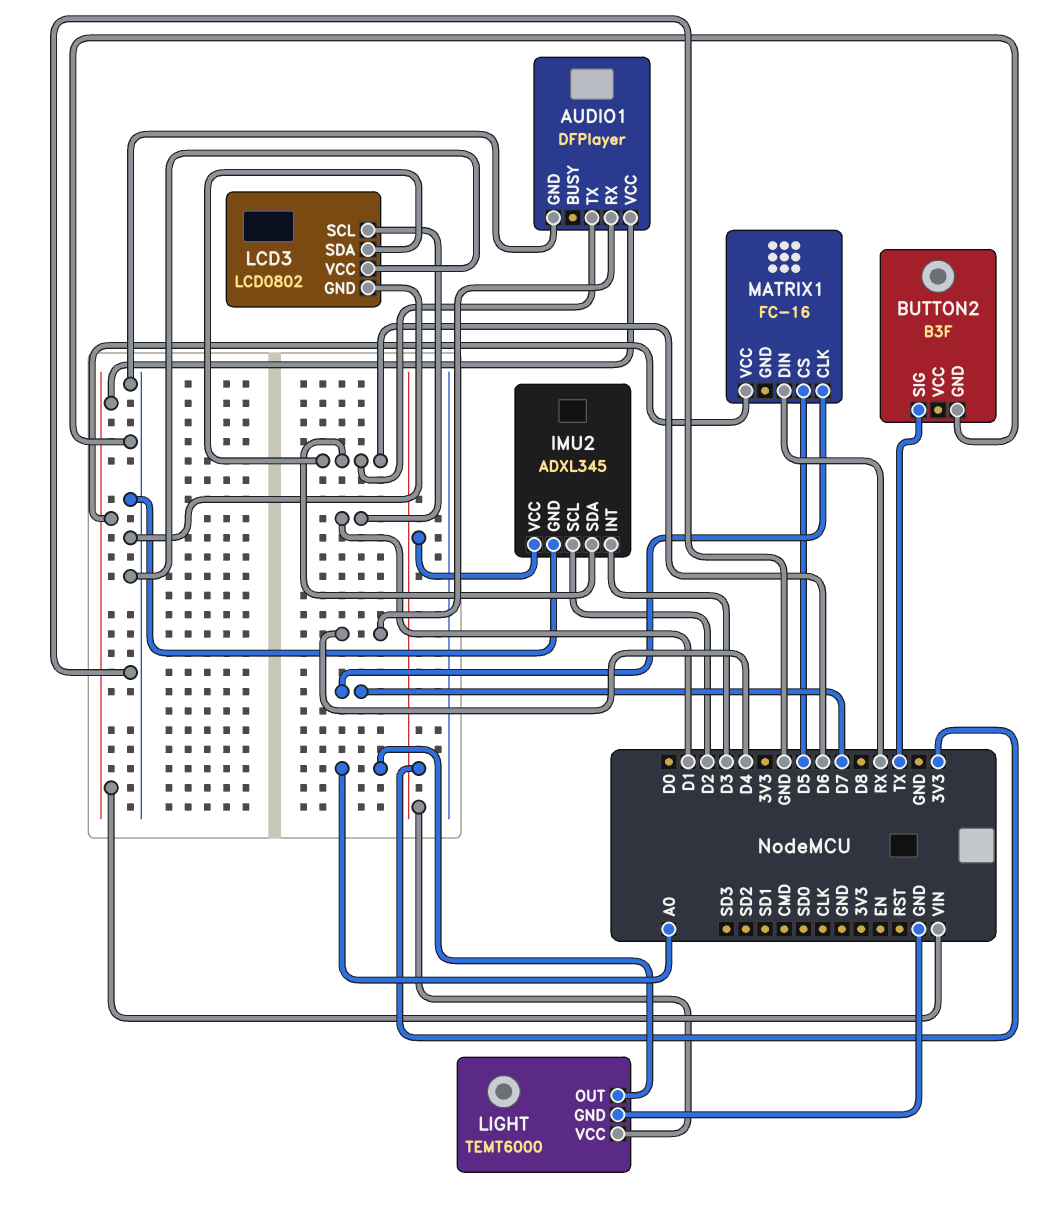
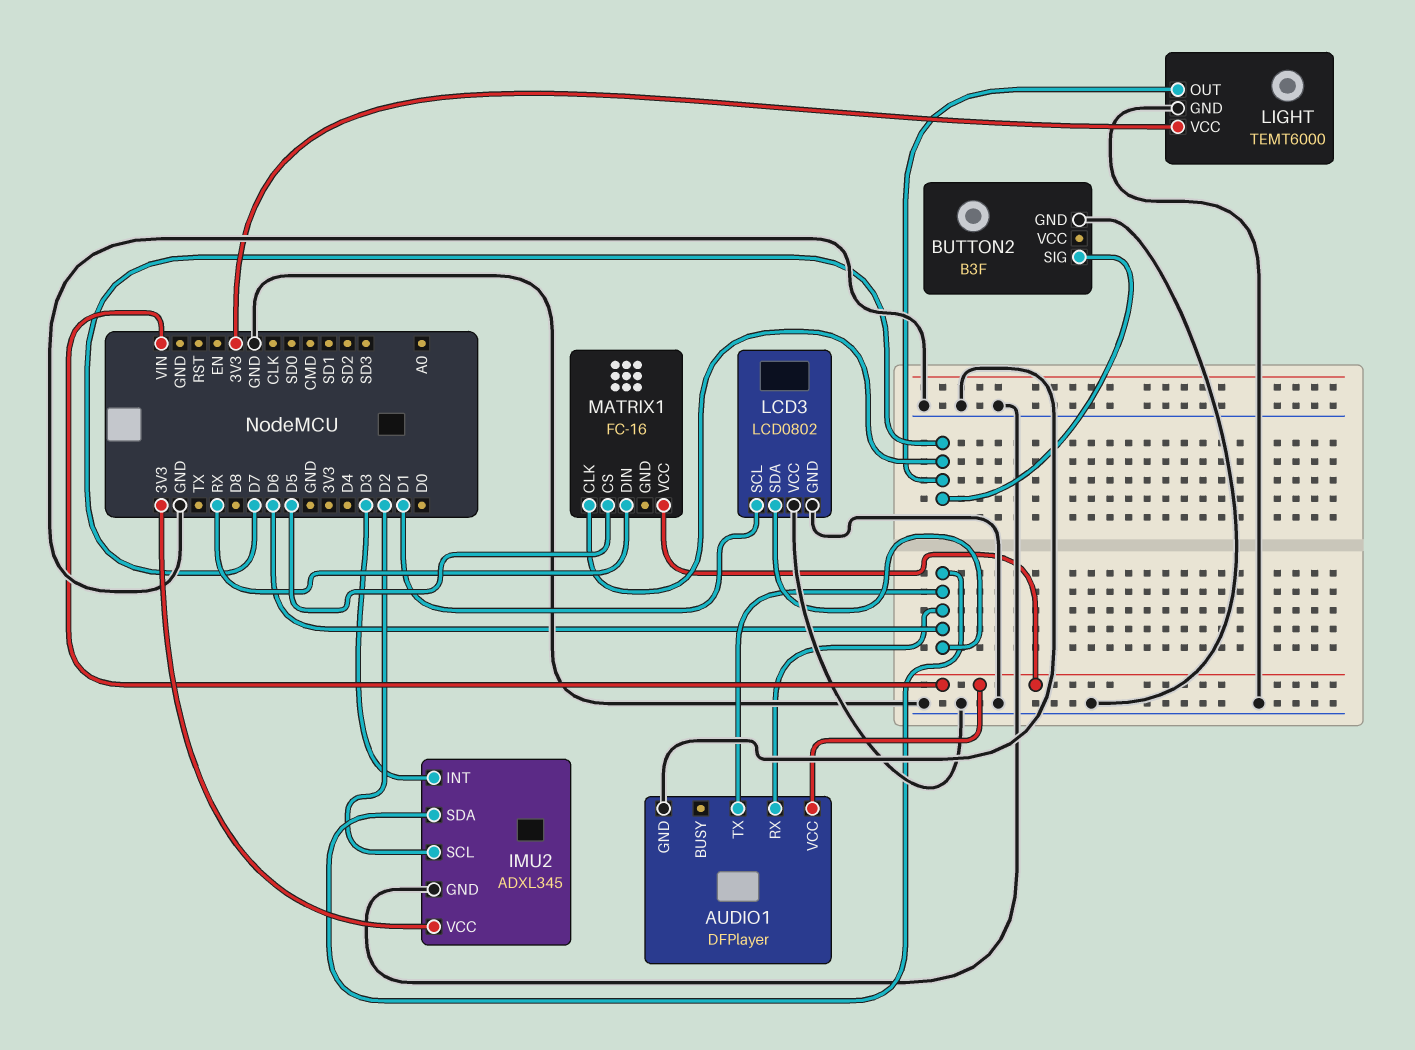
AUDIO1 pin RX: D4 -> D6
BUTTON2 pin SIG: TX -> D7
LIGHT pin OUT: A0 -> D7

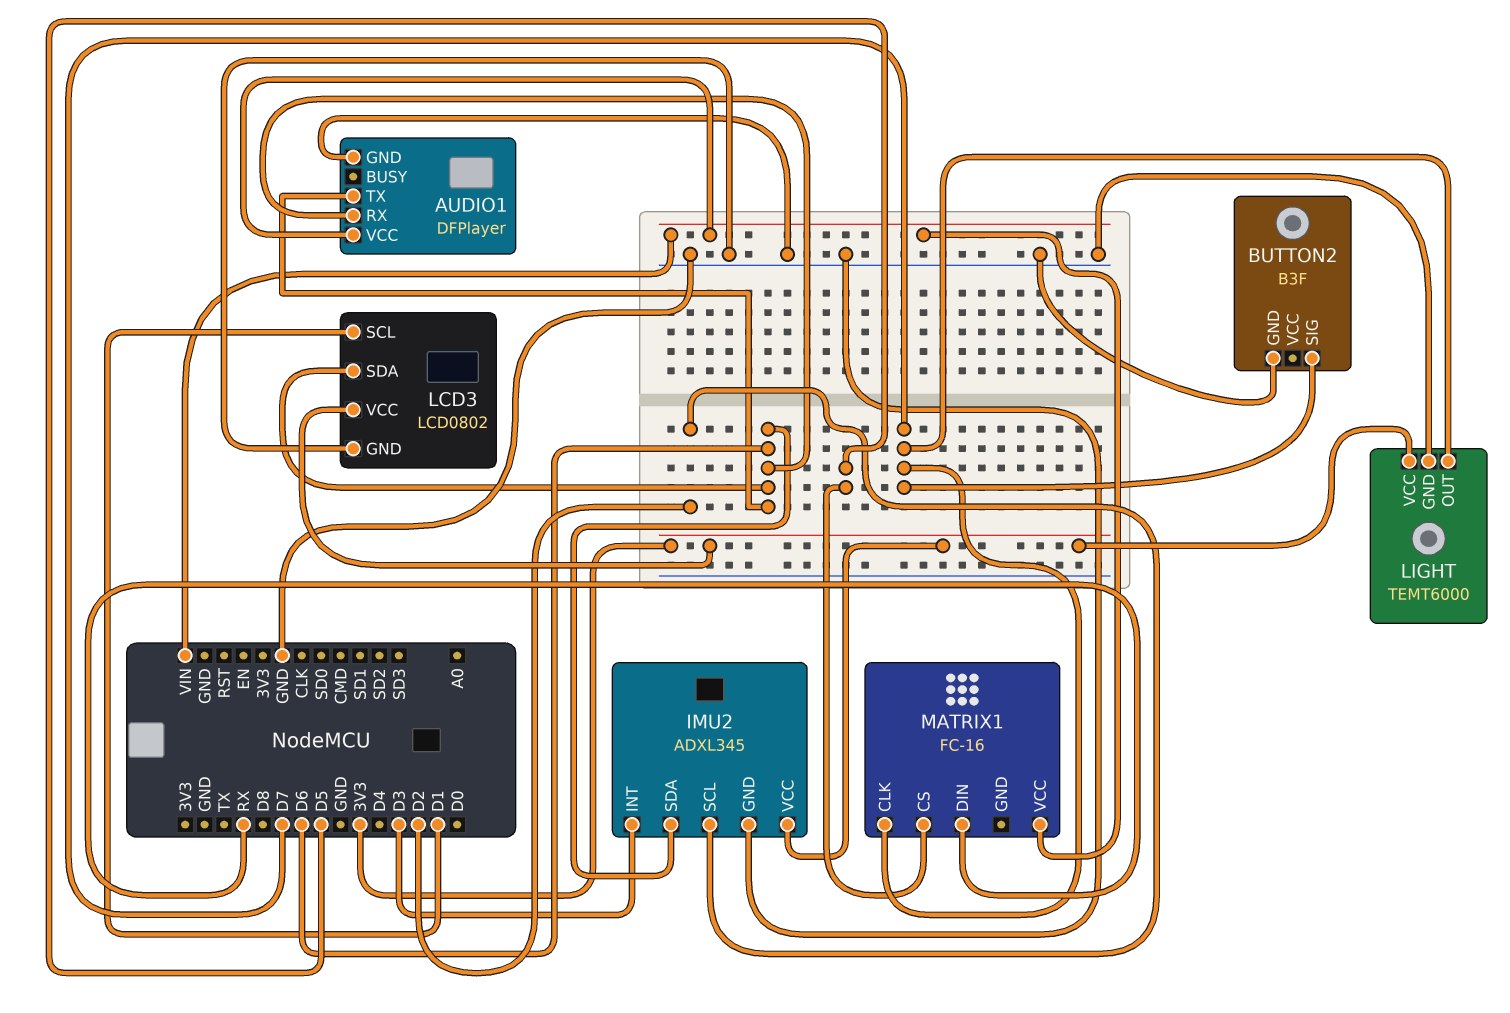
LCD3 pin VCC: GND -> 3V3

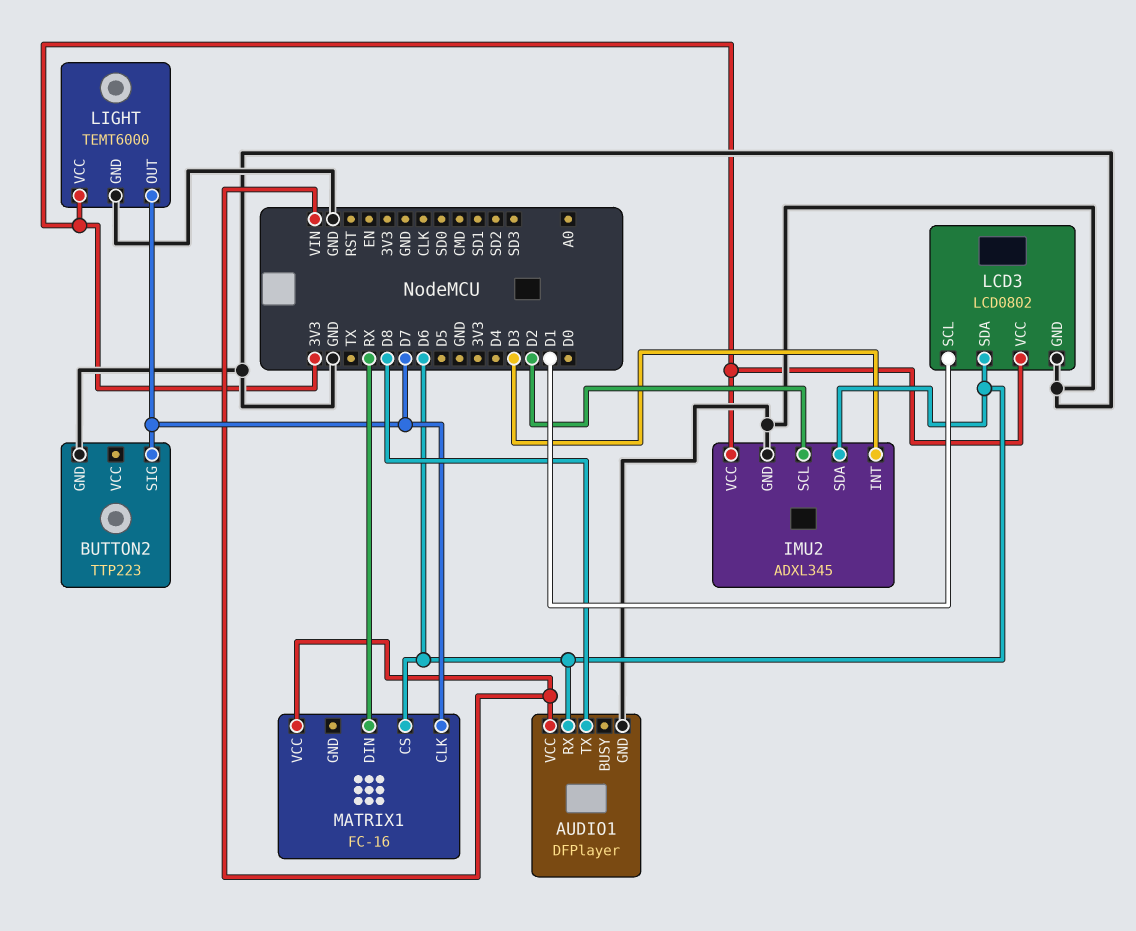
AUDIO1 pin TX: D6 -> D8
BUTTON2: B3F -> TTP223
MATRIX1 pin CS: D5 -> D6

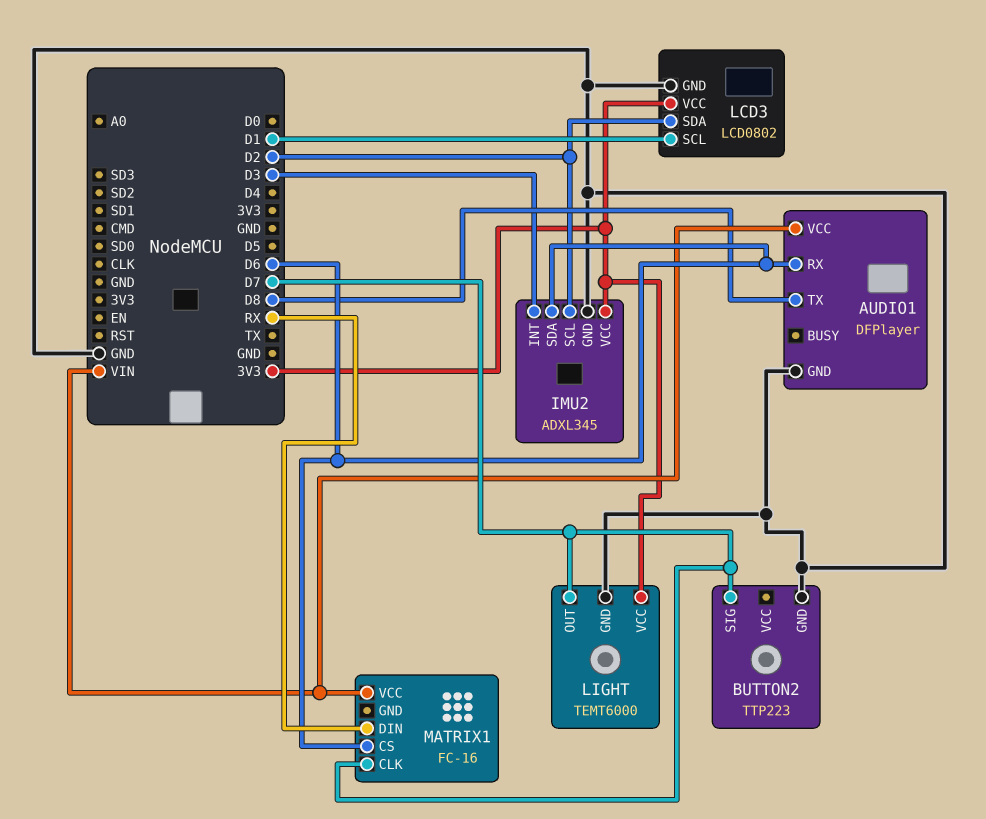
LCD3 pin SDA: D6 -> D2

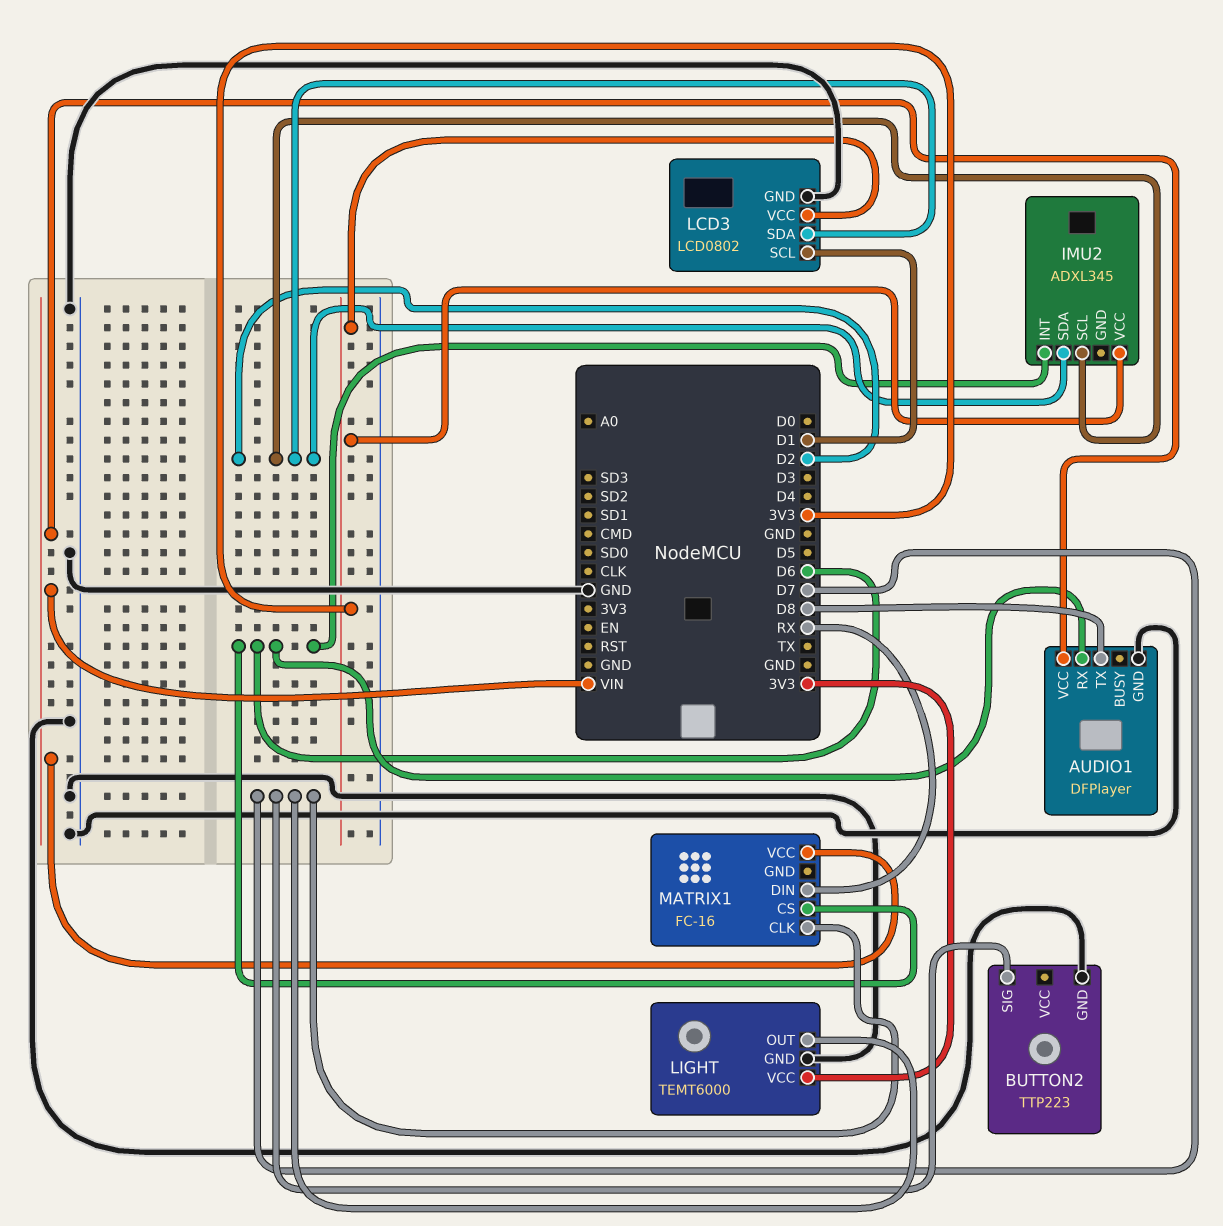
IMU2 pin GND: GND -> none
IMU2 pin INT: D3 -> D6
IMU2 pin SDA: D6 -> D2

